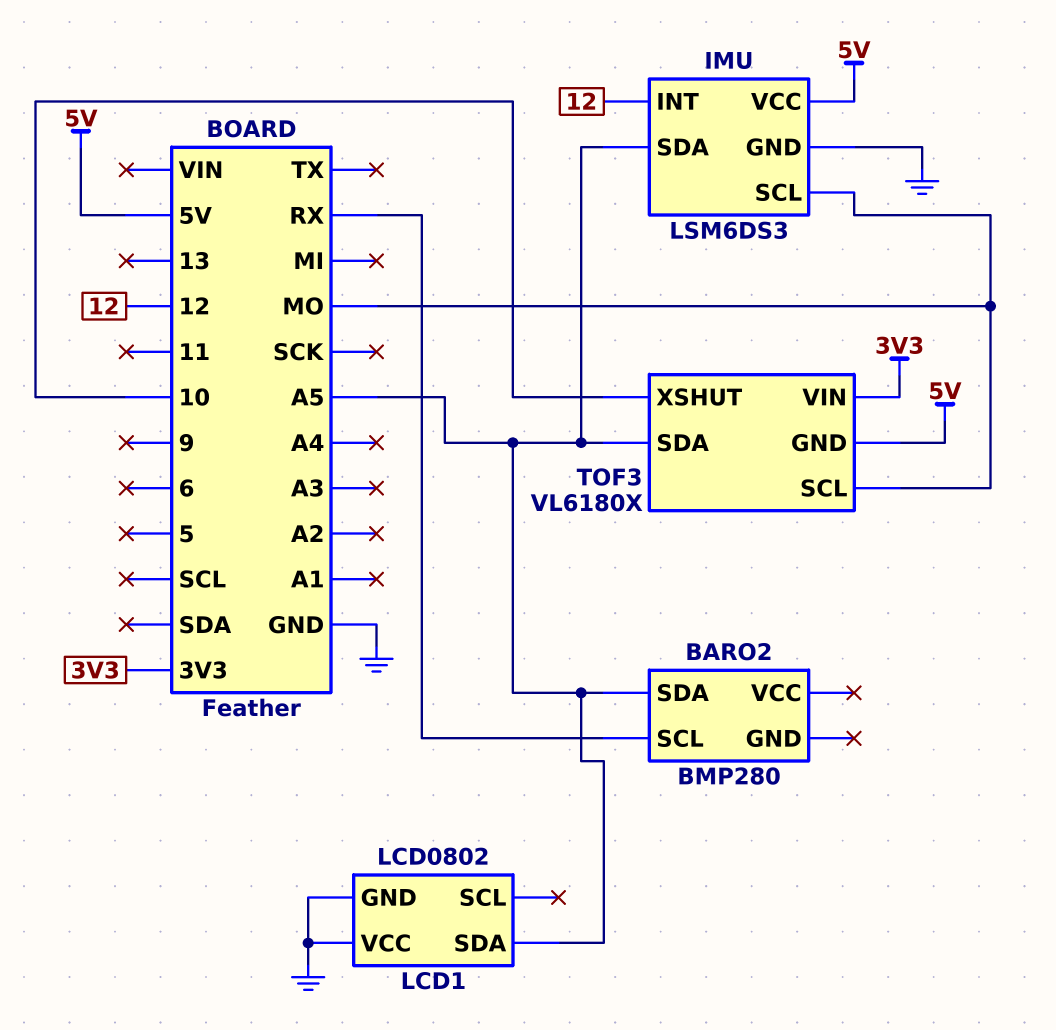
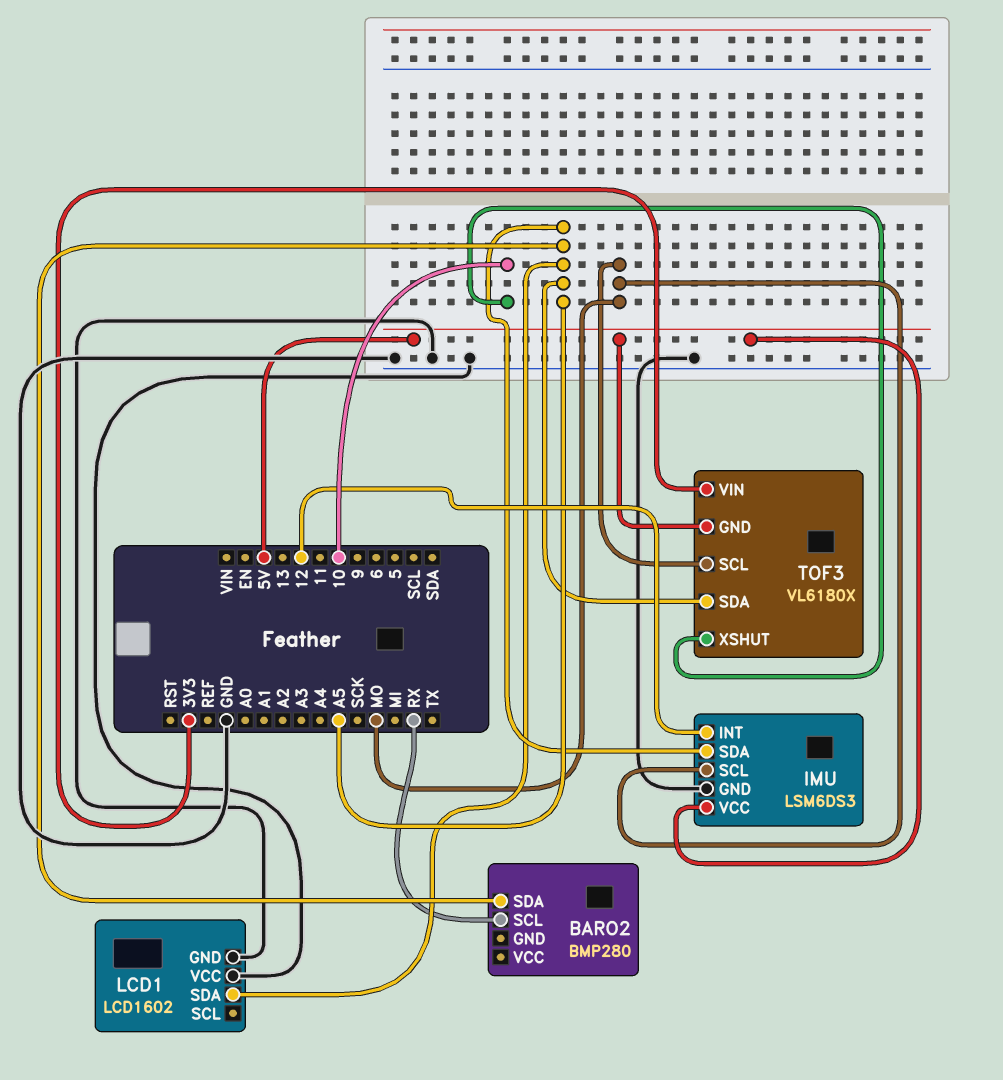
LCD1: LCD0802 -> LCD1602

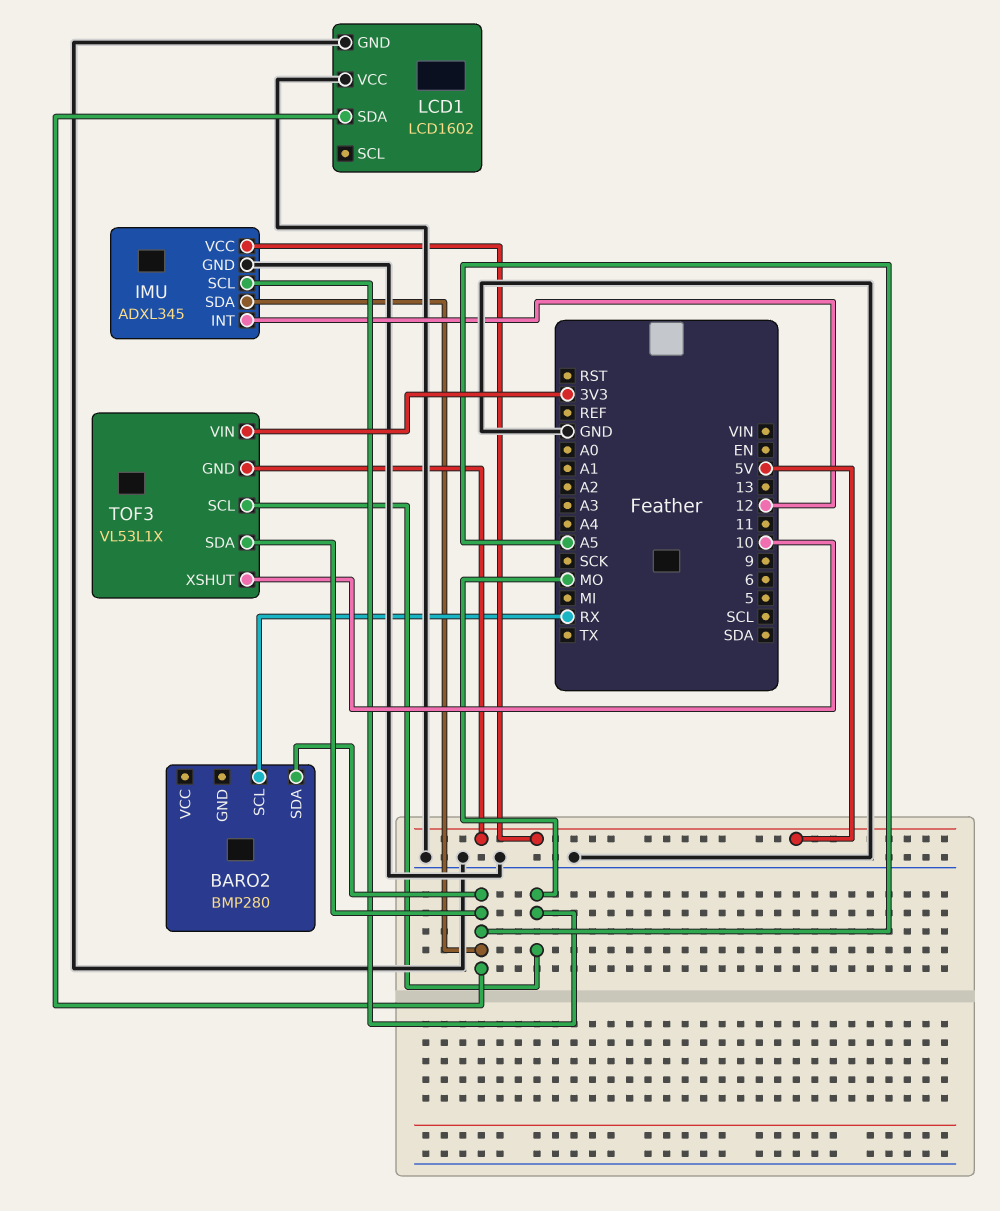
IMU: LSM6DS3 -> ADXL345
TOF3: VL6180X -> VL53L1X

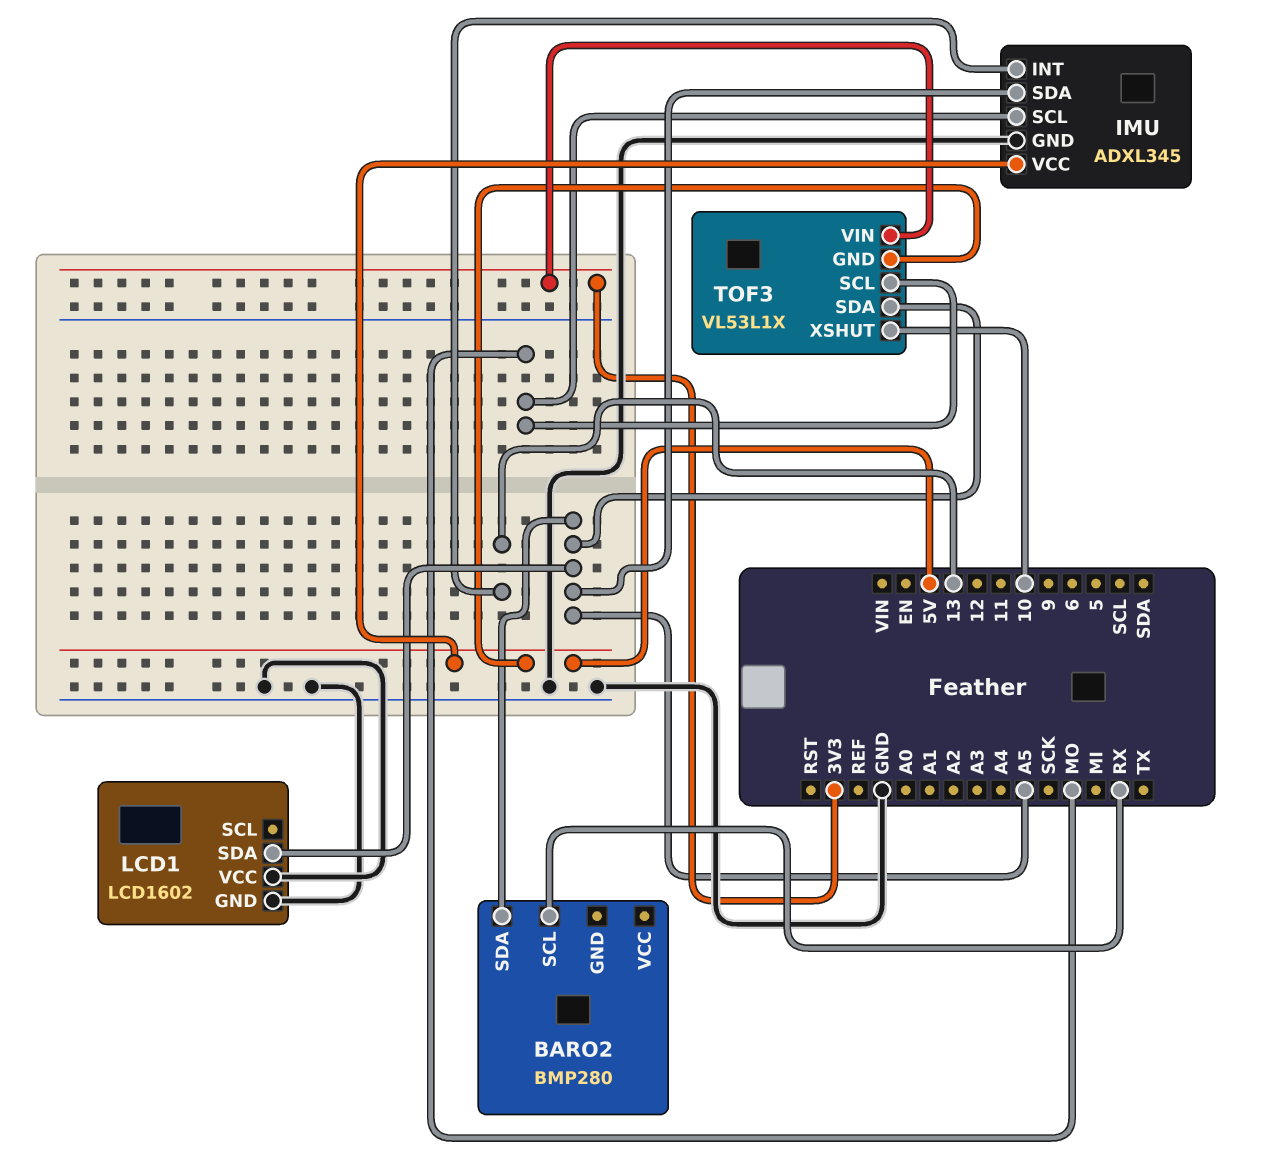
IMU pin INT: 12 -> 13

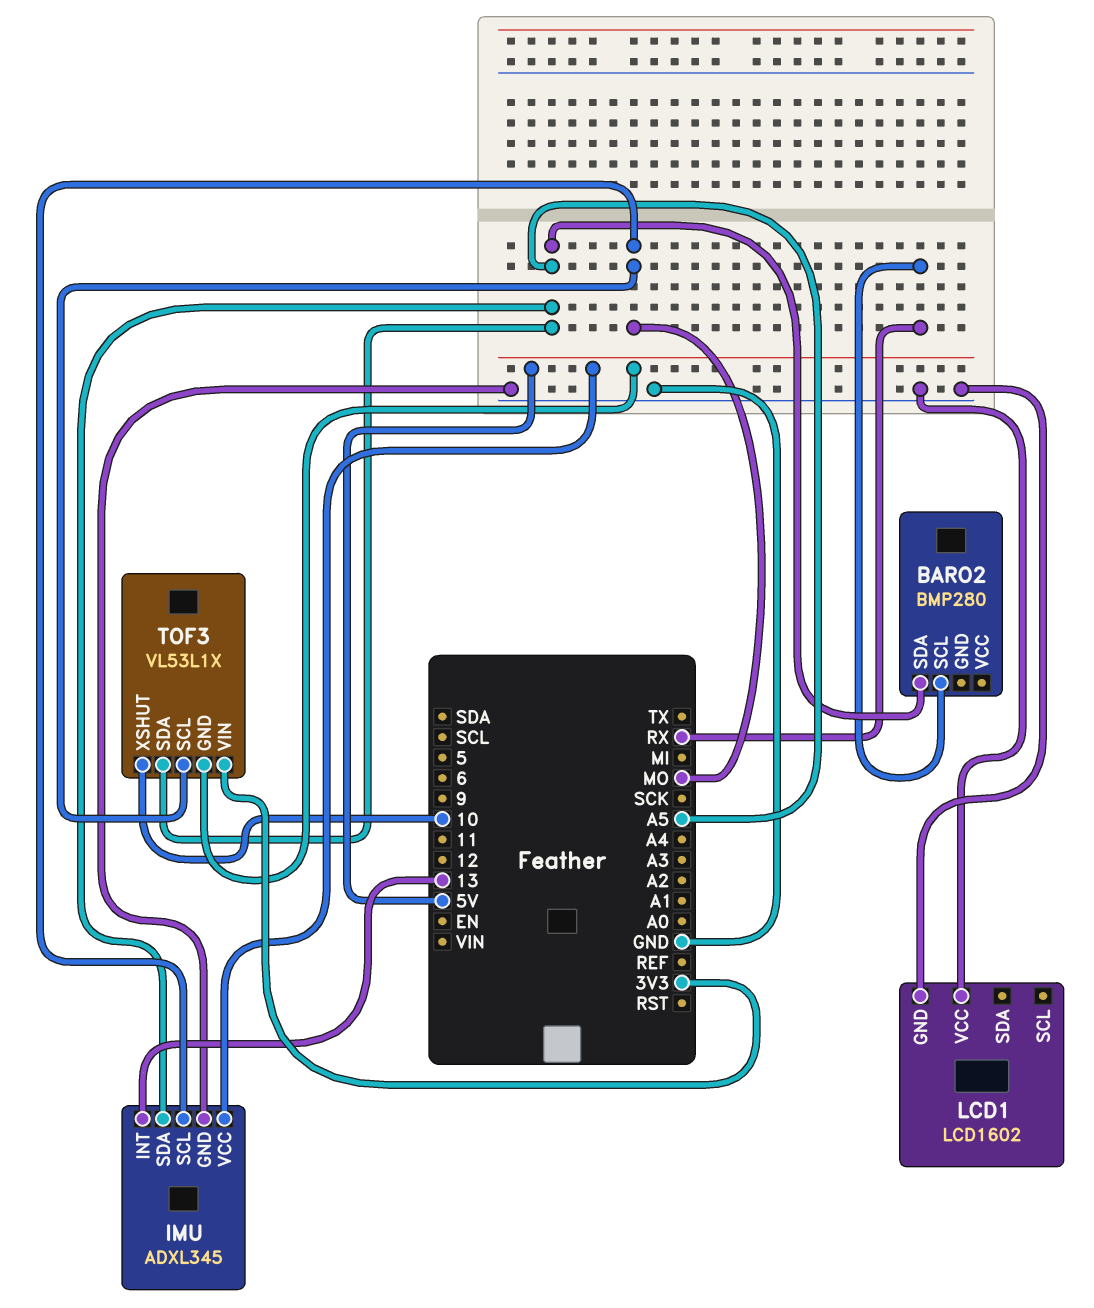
LCD1 pin SDA: A5 -> none

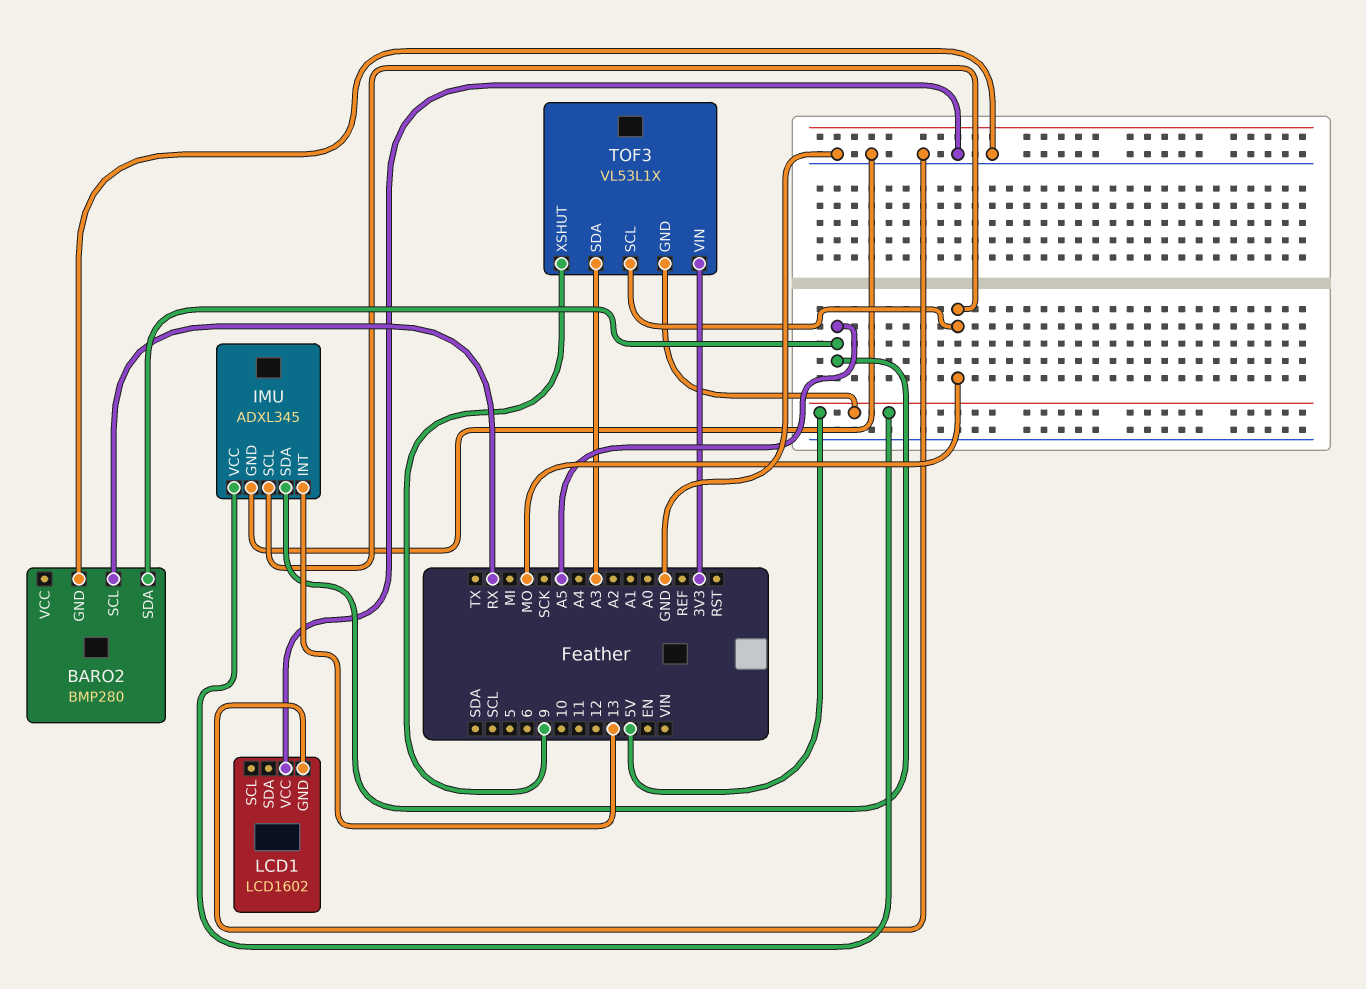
BARO2 pin GND: none -> GND
TOF3 pin SDA: A5 -> A3
TOF3 pin XSHUT: 10 -> 9

